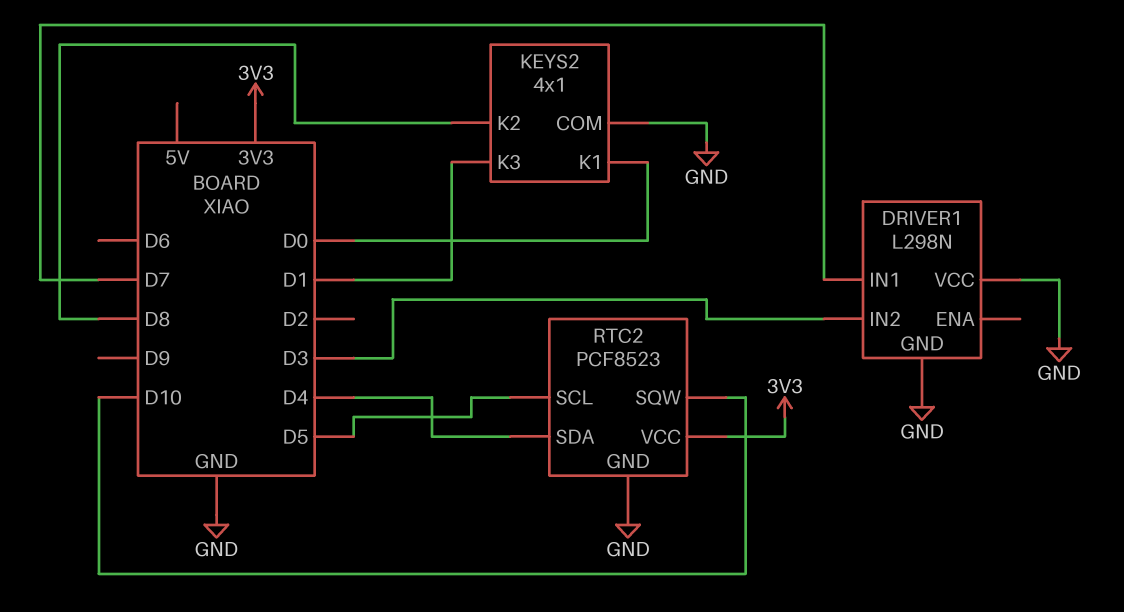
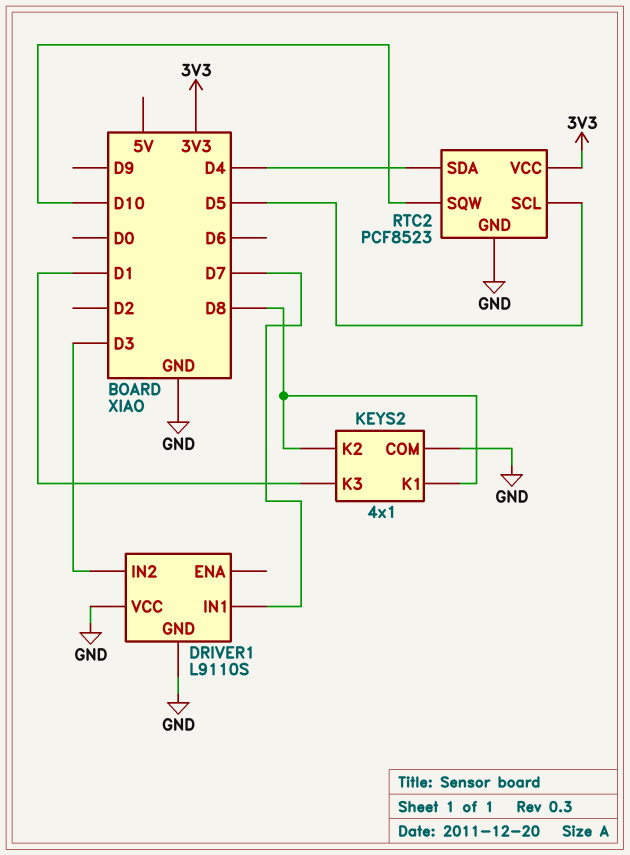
DRIVER1: L298N -> L9110S
KEYS2 pin K1: D0 -> D8

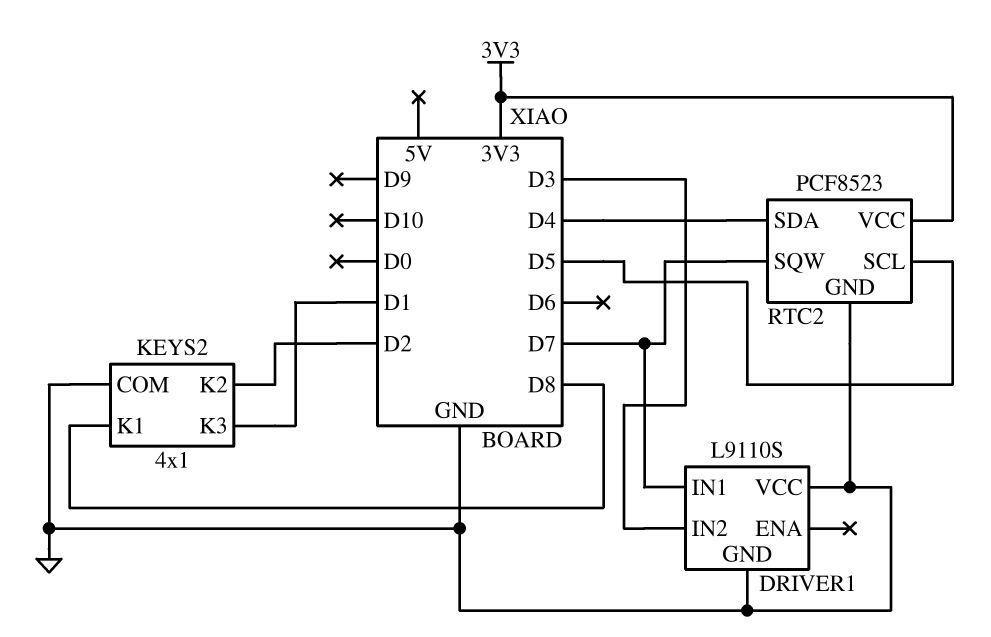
KEYS2 pin K2: D8 -> D2
RTC2 pin SQW: D10 -> D7

